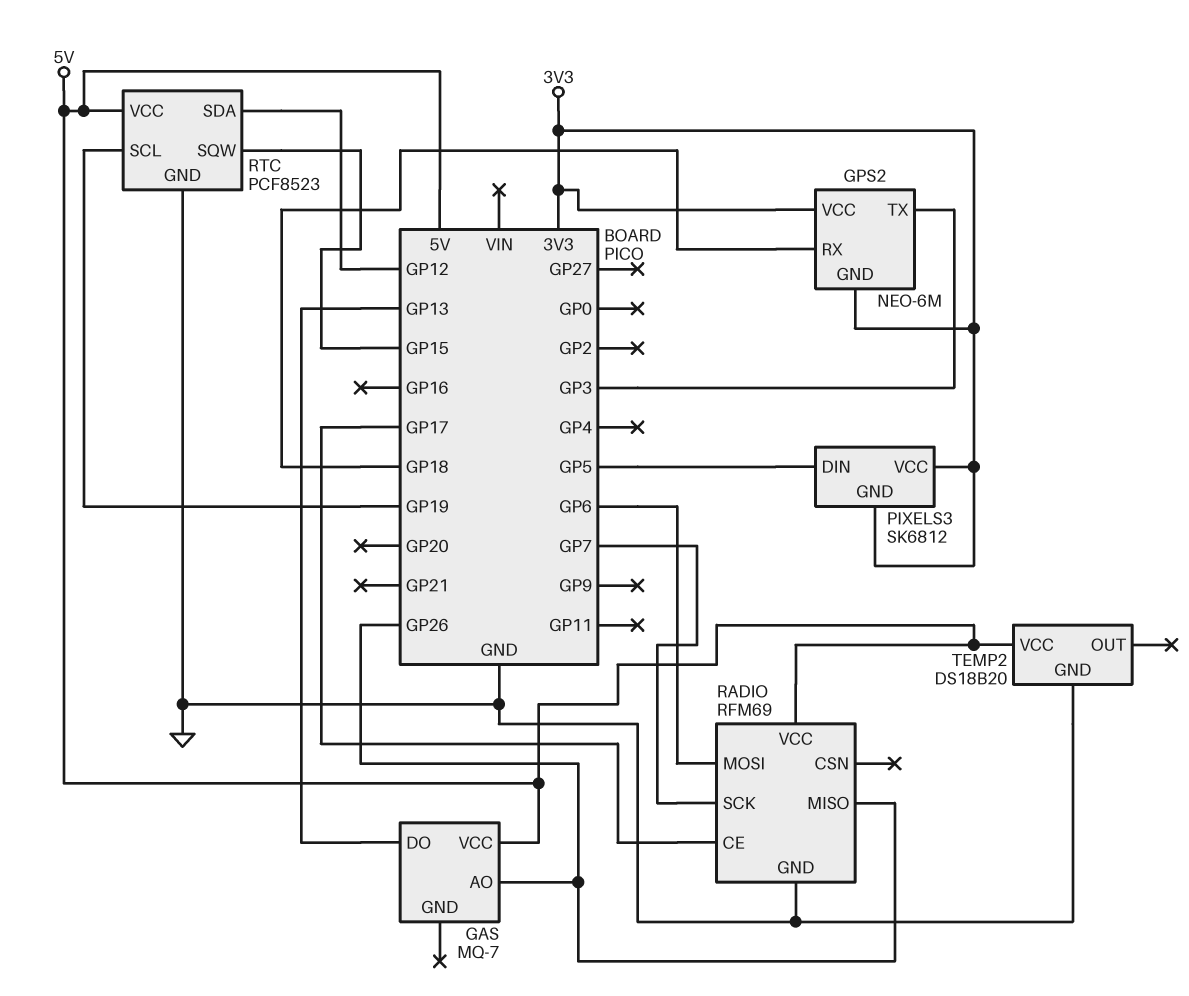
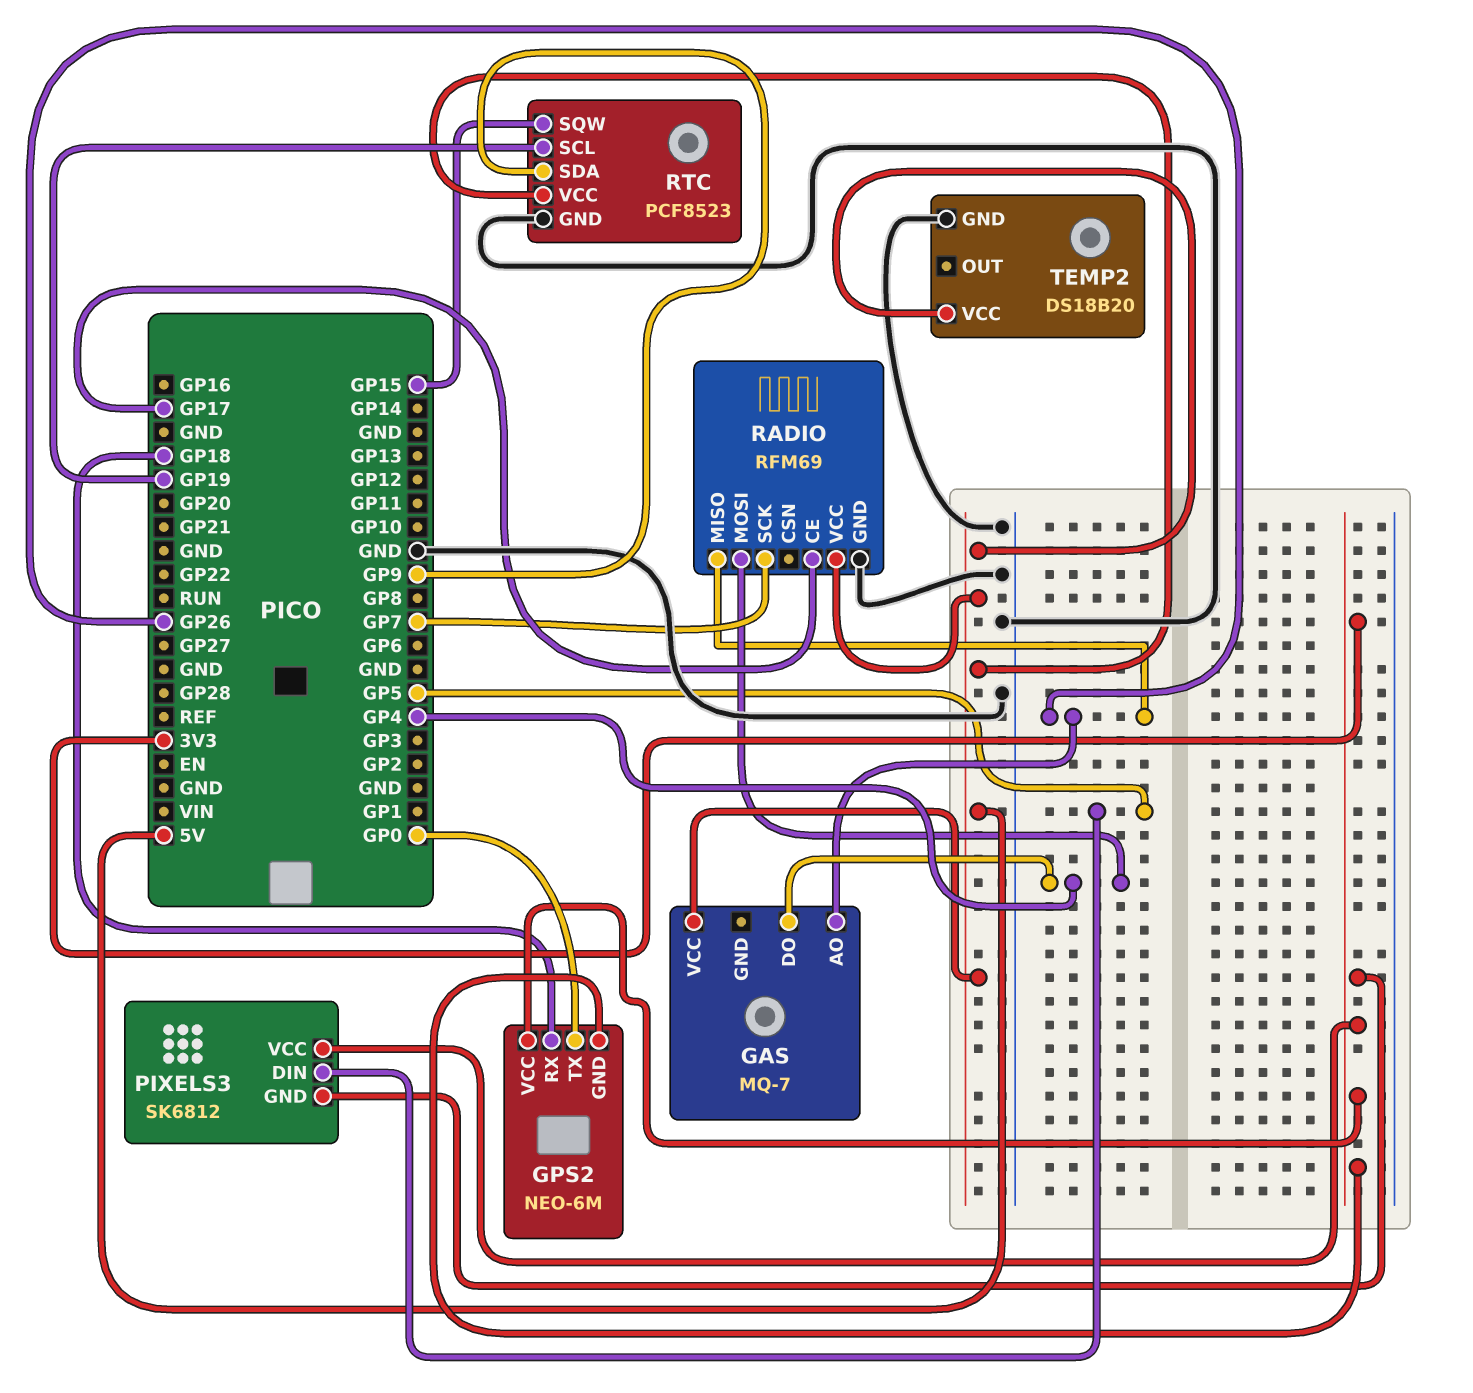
GAS pin DO: GP13 -> GP4
GPS2 pin TX: GP3 -> GP0
RADIO pin MOSI: GP6 -> GP4
RTC pin SDA: GP12 -> GP9

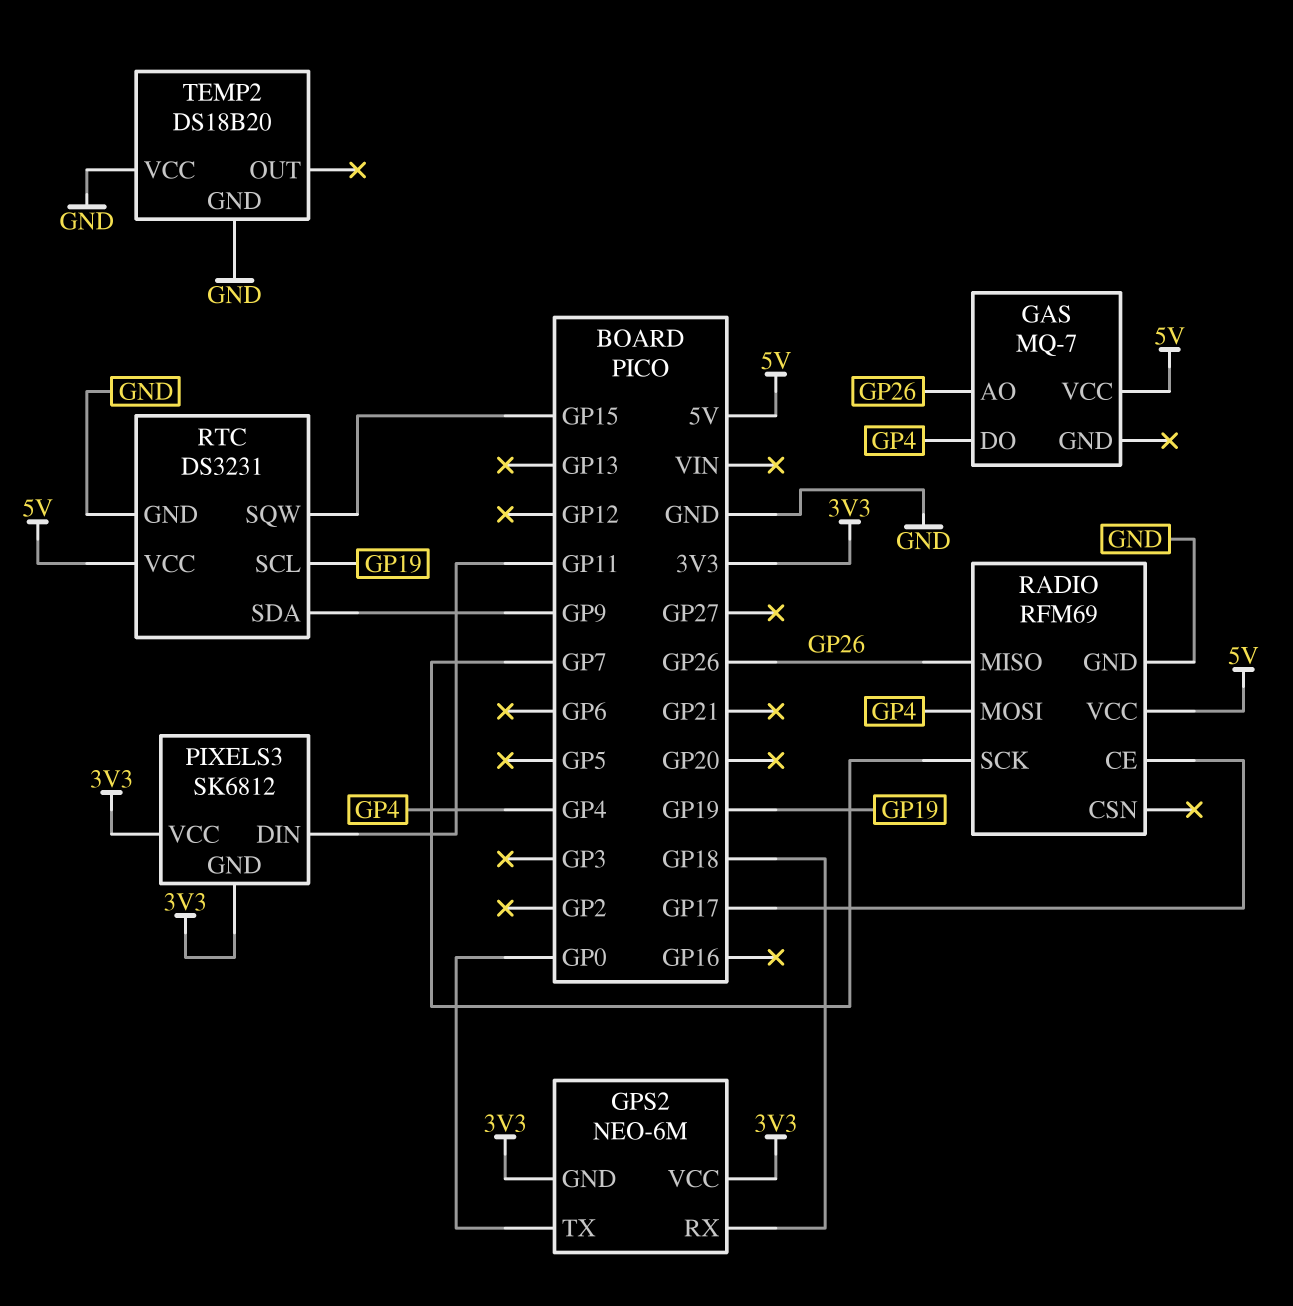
PIXELS3 pin DIN: GP5 -> GP11
RTC: PCF8523 -> DS3231
TEMP2 pin VCC: 5V -> GND

